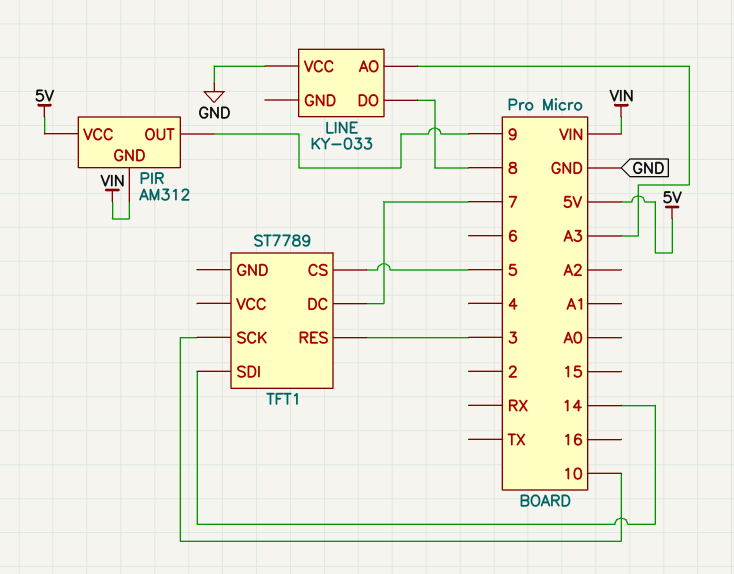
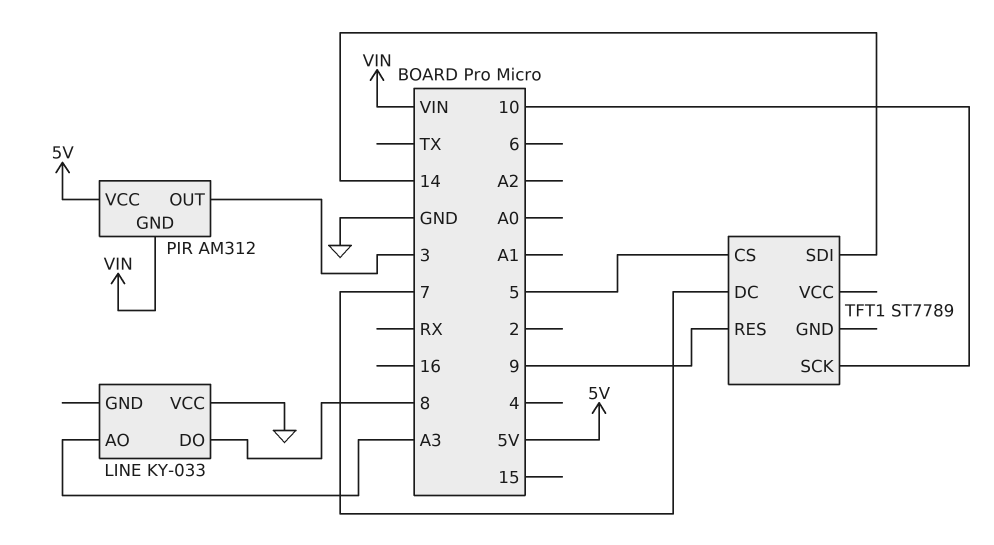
PIR pin OUT: 9 -> 3
TFT1 pin RES: 3 -> 9

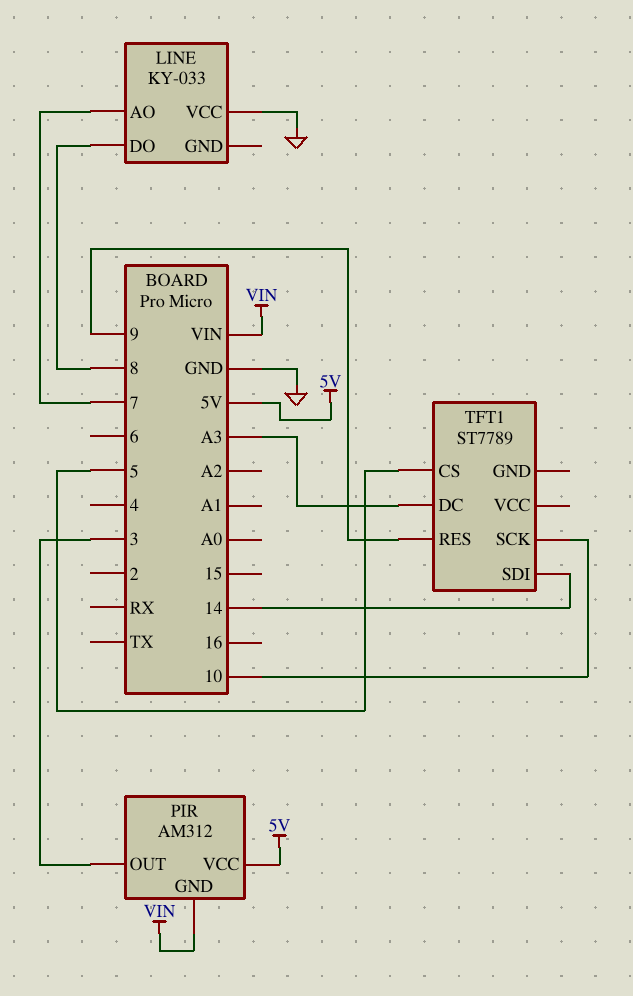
LINE pin AO: A3 -> 7
TFT1 pin DC: 7 -> A3

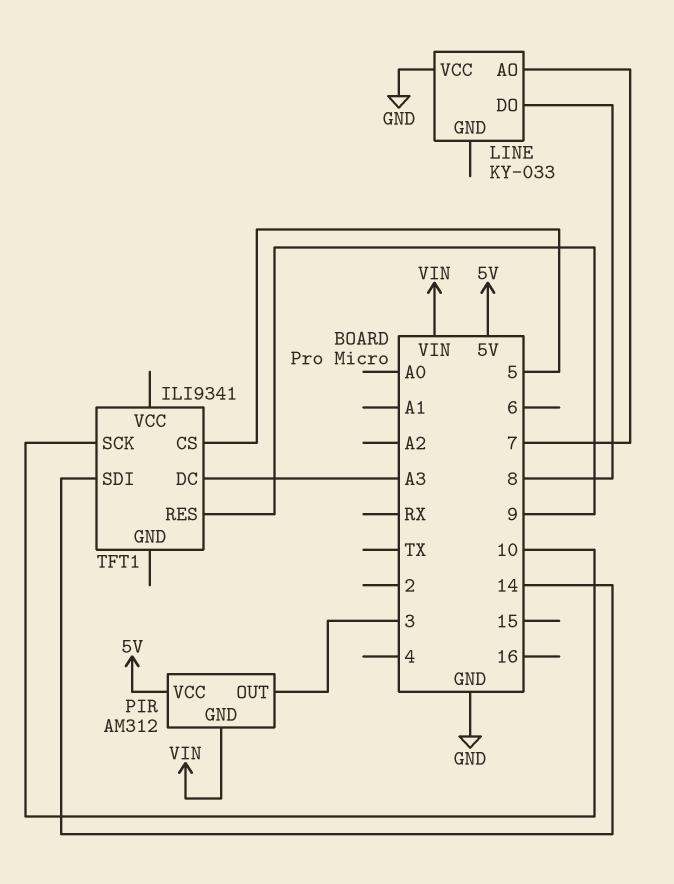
TFT1: ST7789 -> ILI9341

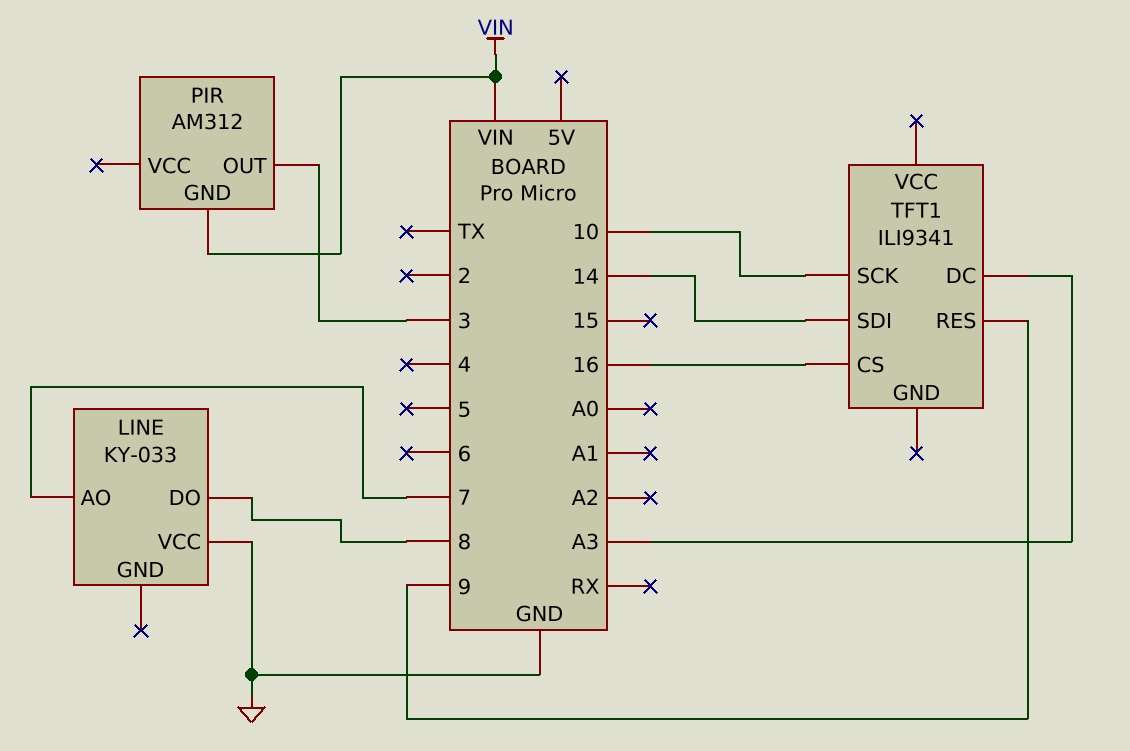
PIR pin VCC: 5V -> none
TFT1 pin CS: 5 -> 16

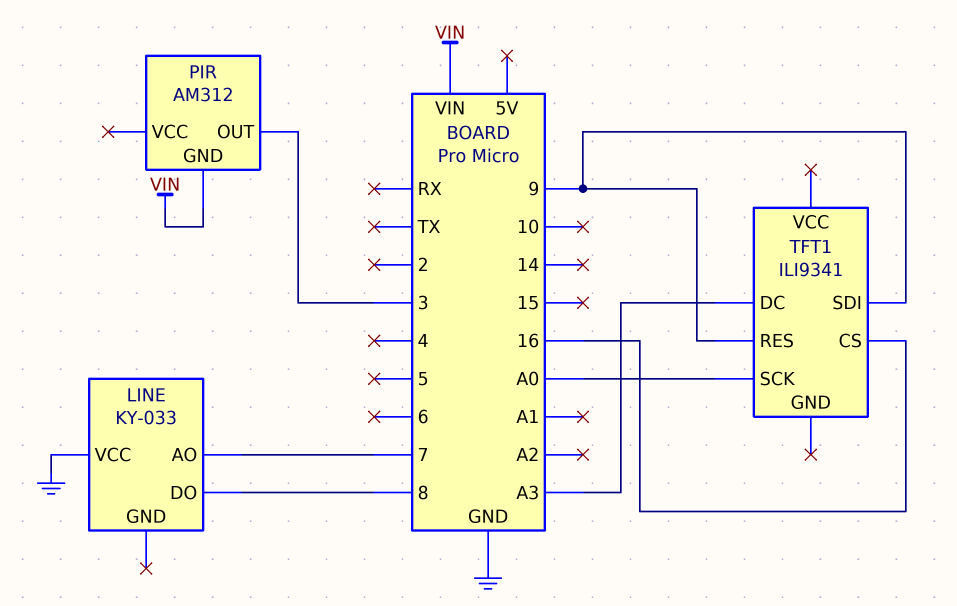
TFT1 pin SCK: 10 -> A0
TFT1 pin SDI: 14 -> 9

